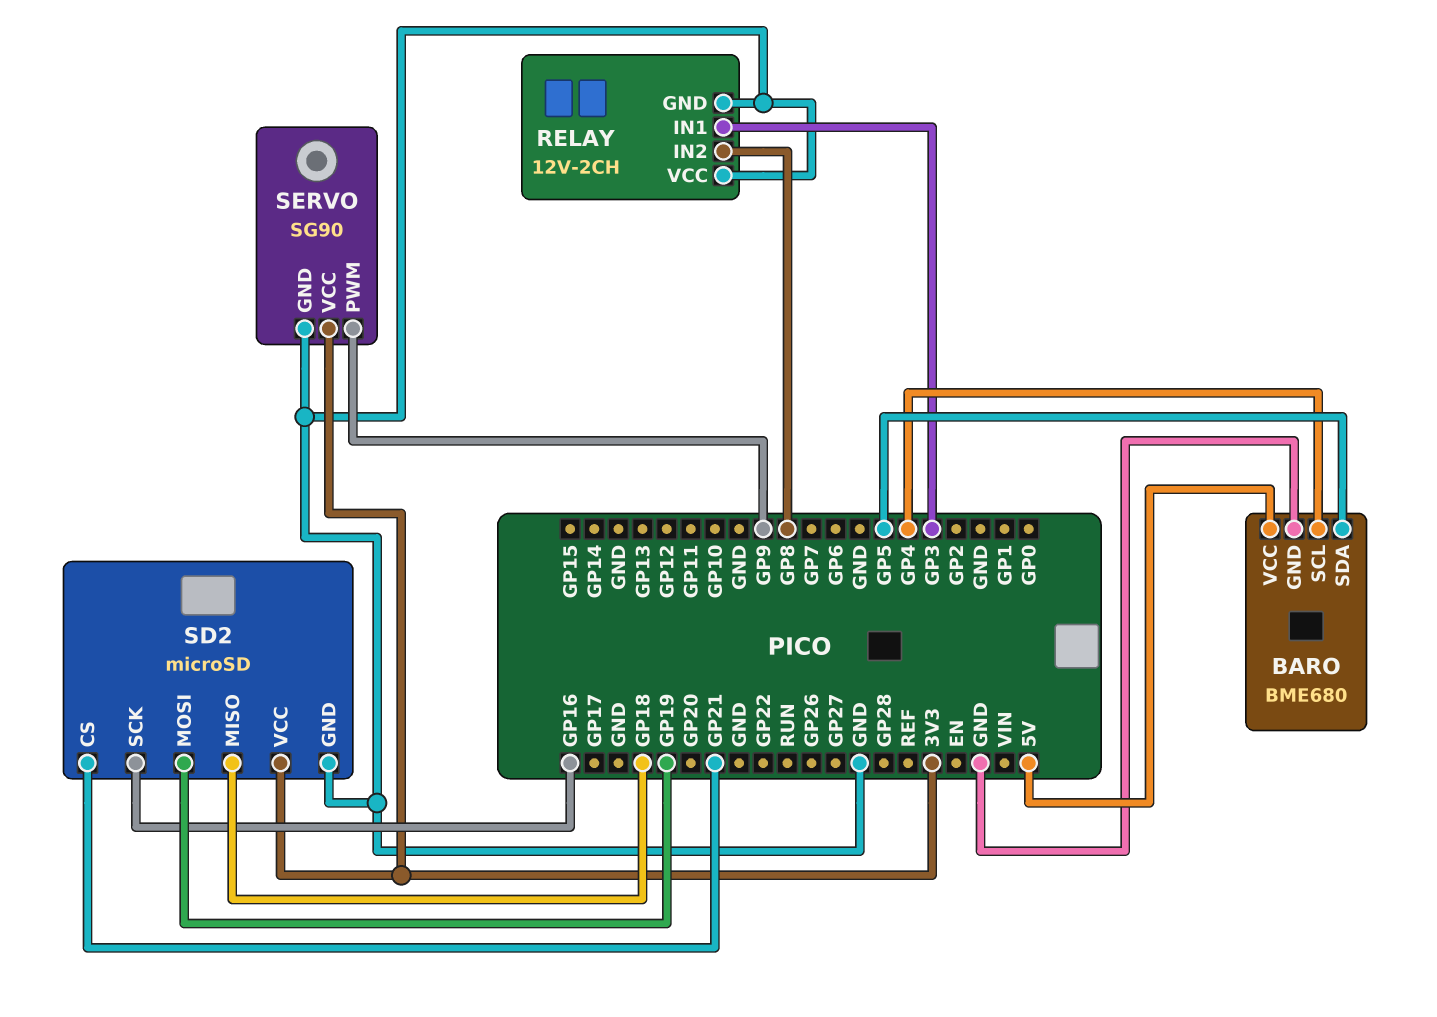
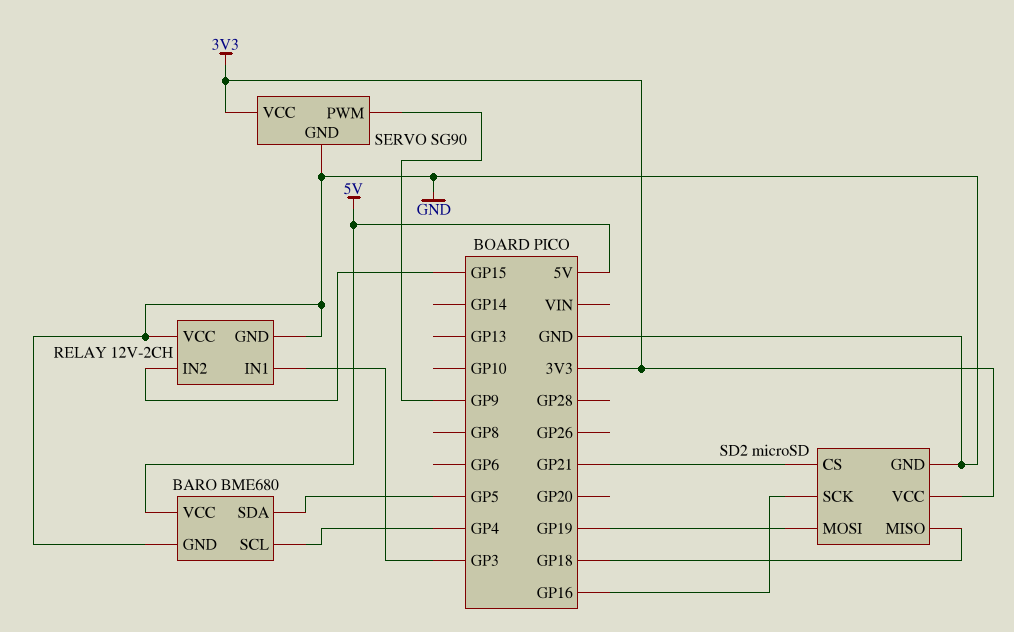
RELAY pin IN2: GP8 -> GP15

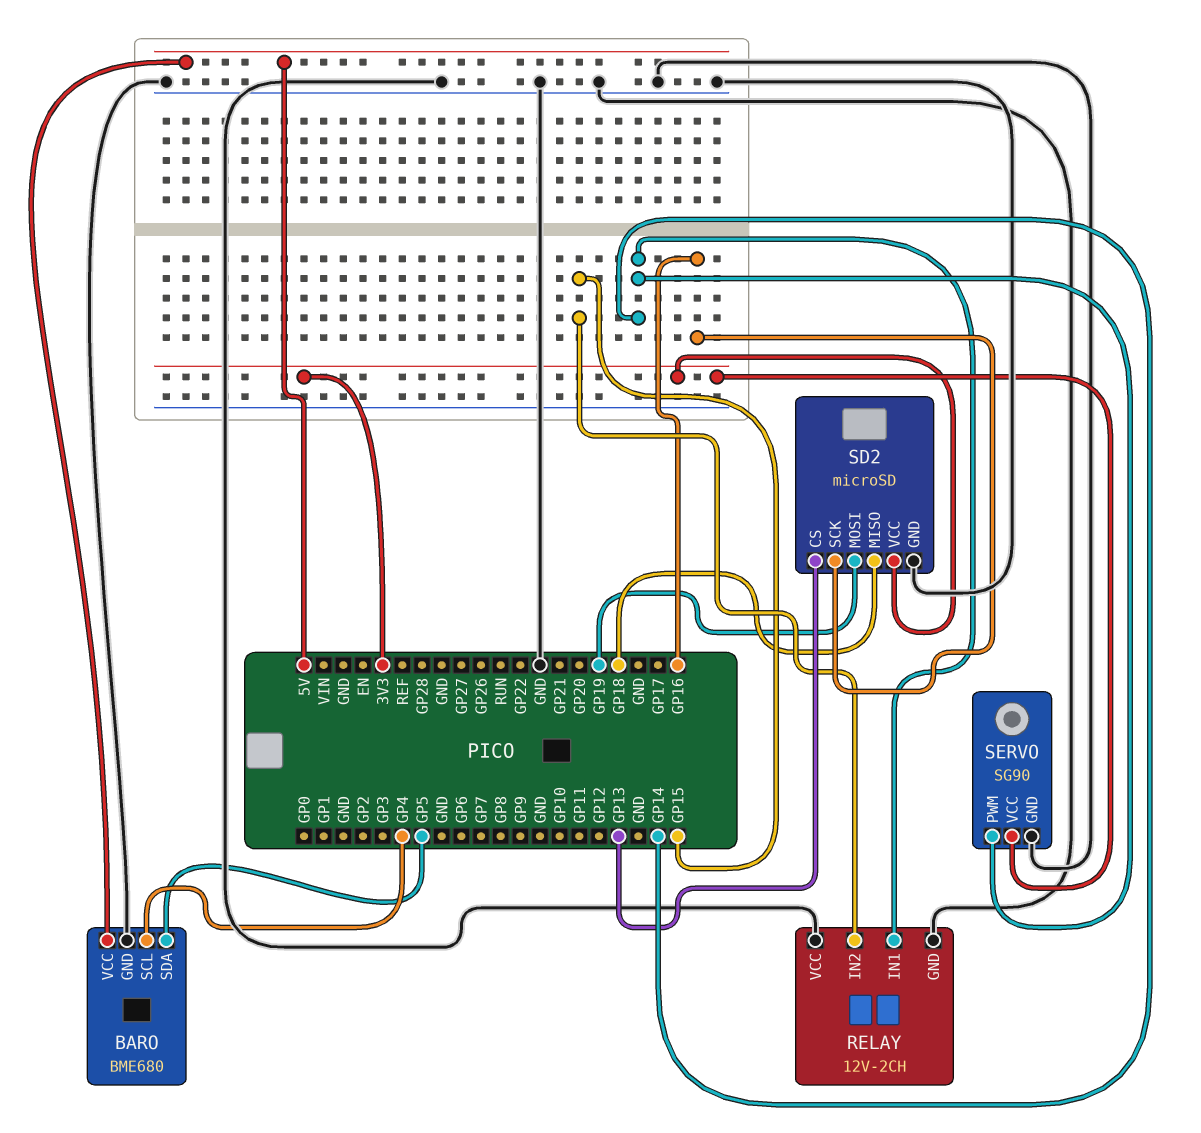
RELAY pin IN1: GP3 -> GP14
SD2 pin CS: GP21 -> GP13
SERVO pin PWM: GP9 -> GP14

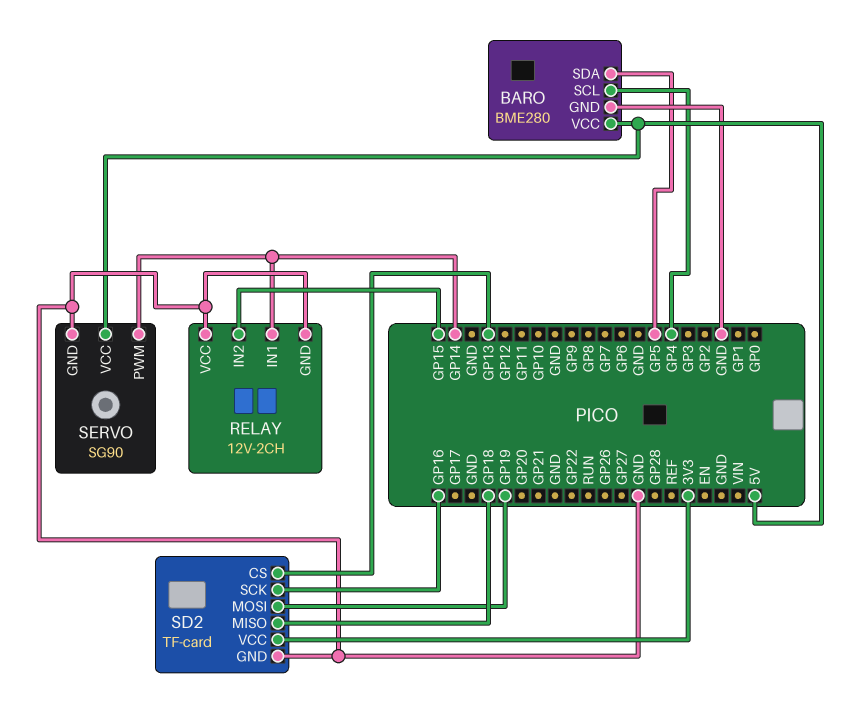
BARO: BME680 -> BME280
SD2: microSD -> TF-card
SERVO pin VCC: 3V3 -> 5V

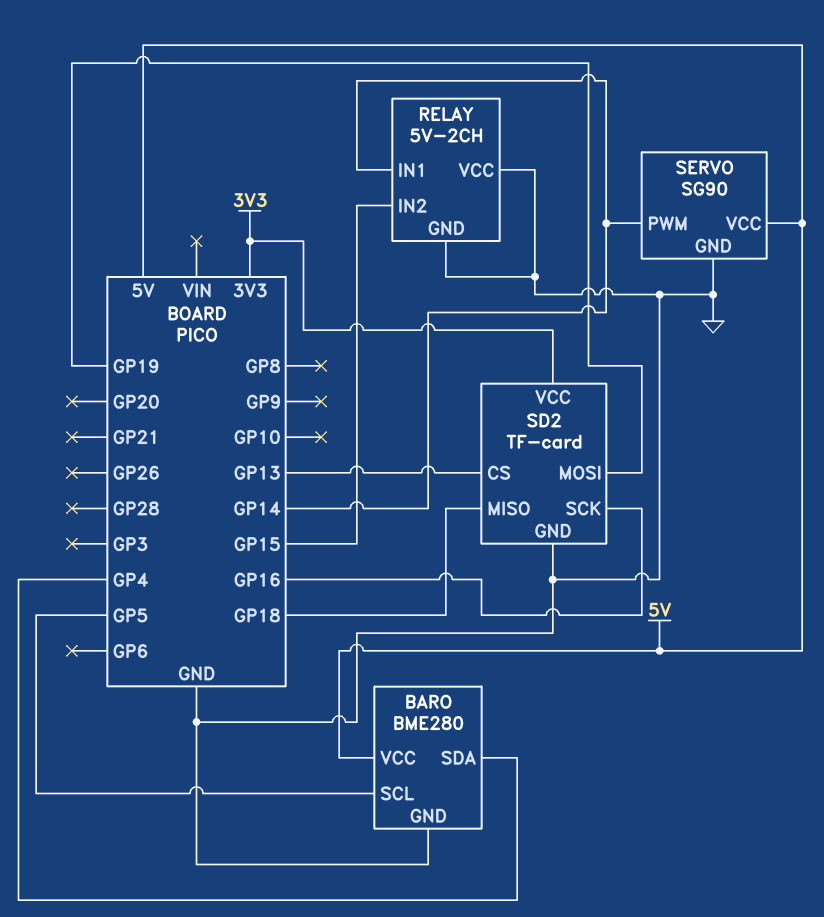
BARO pin SCL: GP4 -> GP5
BARO pin SDA: GP5 -> GP4
RELAY: 12V-2CH -> 5V-2CH

